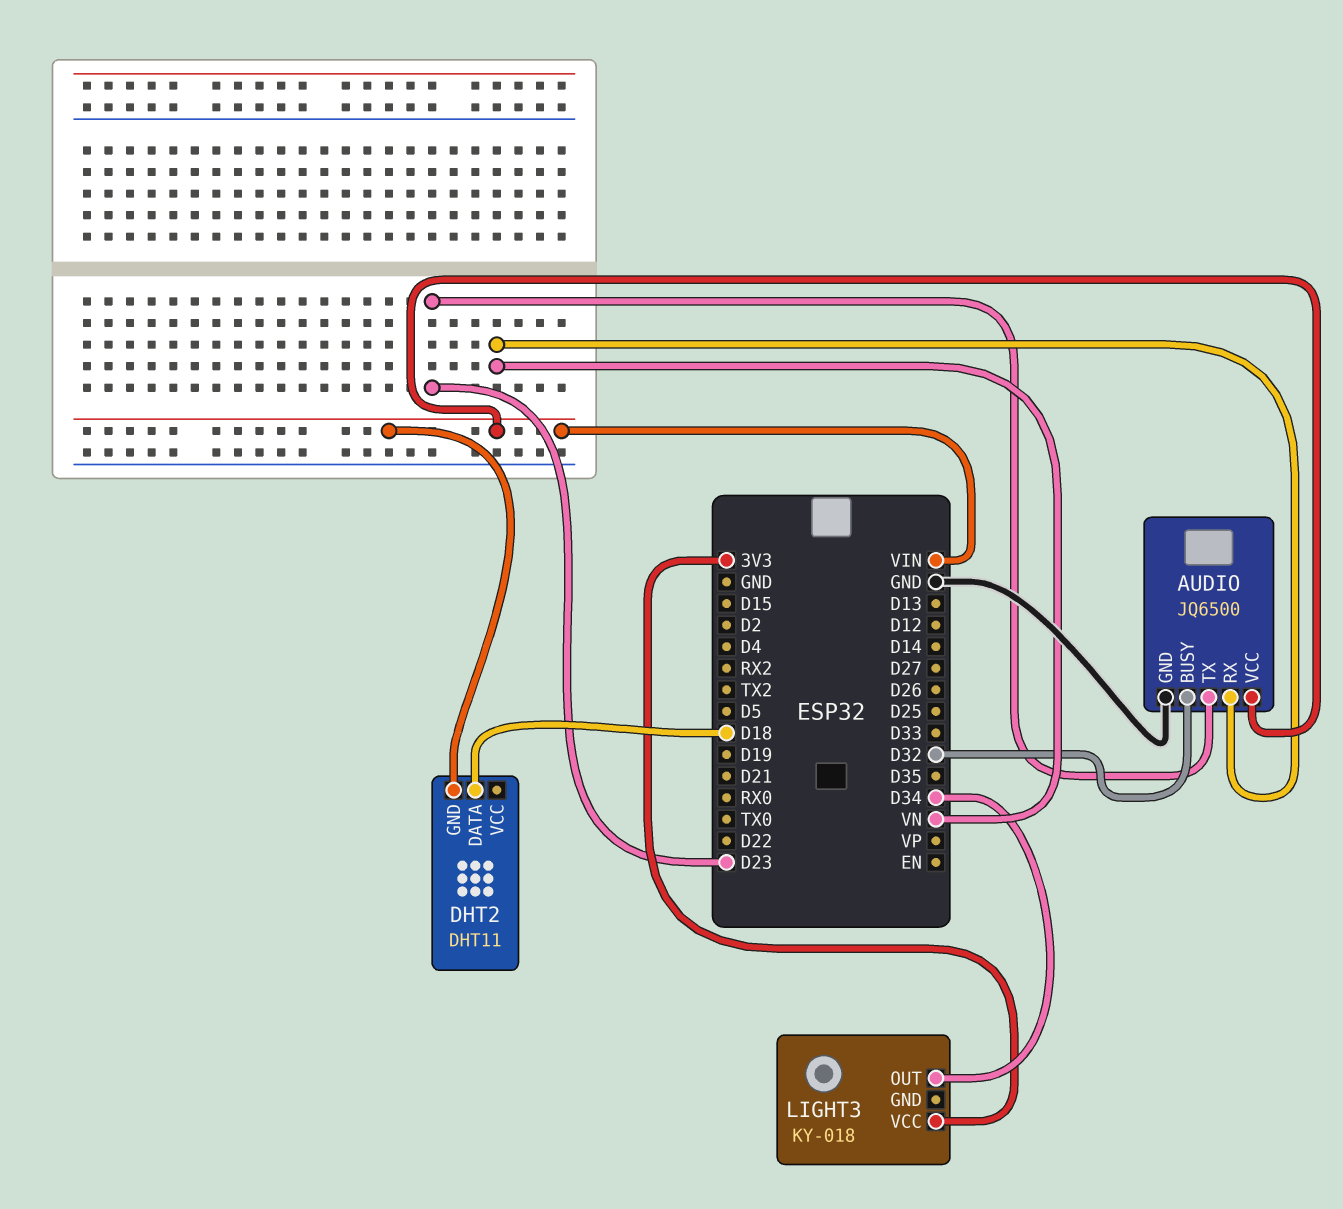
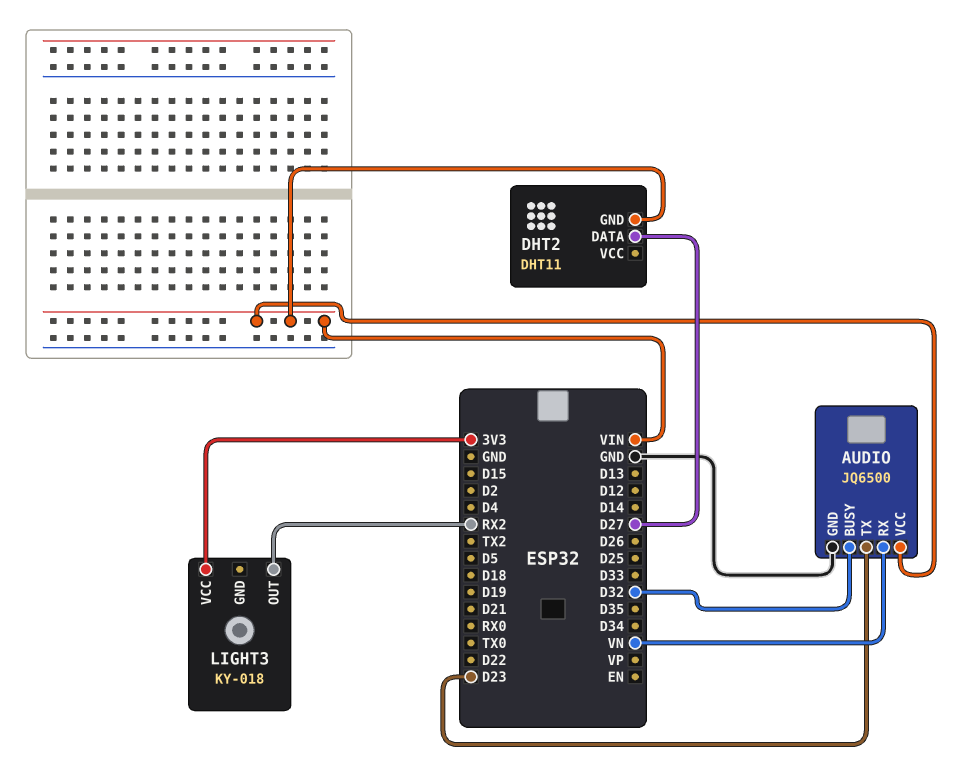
DHT2 pin DATA: D18 -> D27
LIGHT3 pin OUT: D34 -> RX2

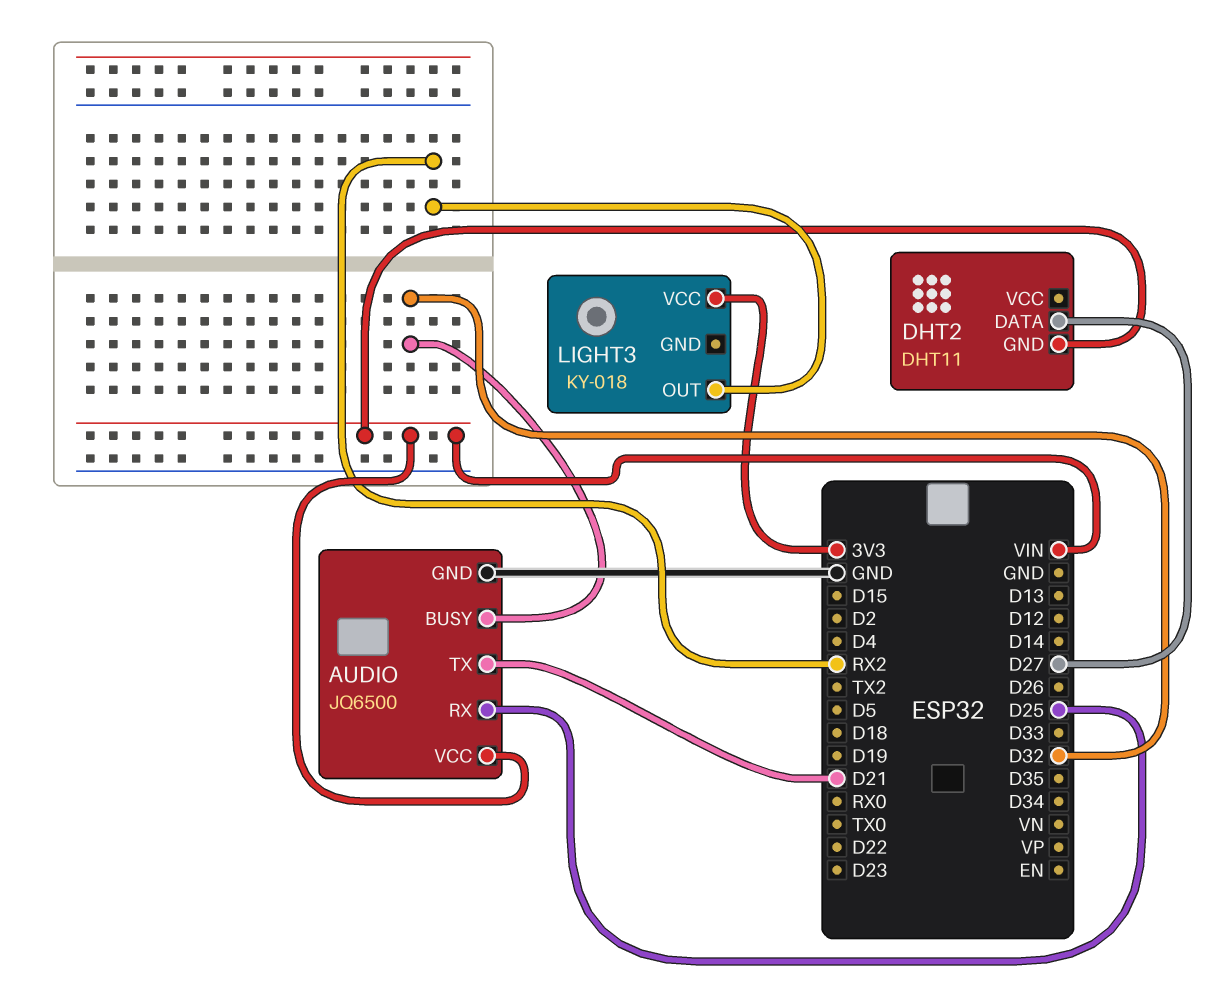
AUDIO pin RX: VN -> D25
AUDIO pin TX: D23 -> D21

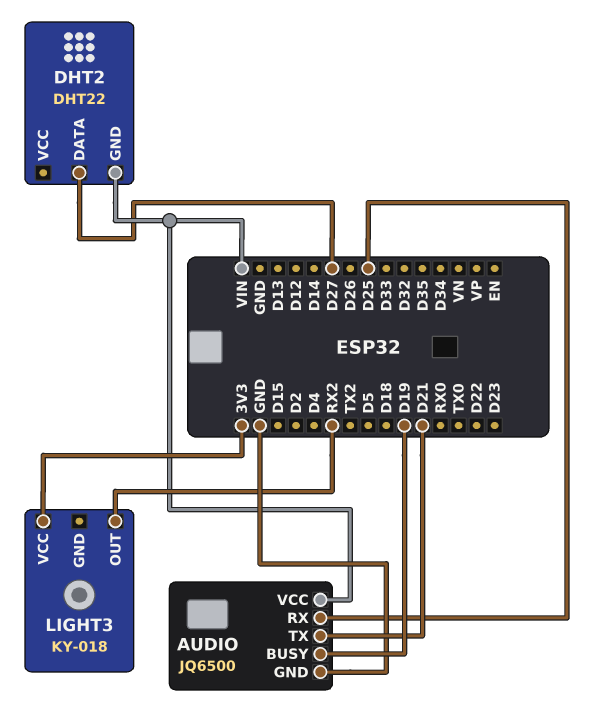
AUDIO pin BUSY: D32 -> D19
DHT2: DHT11 -> DHT22

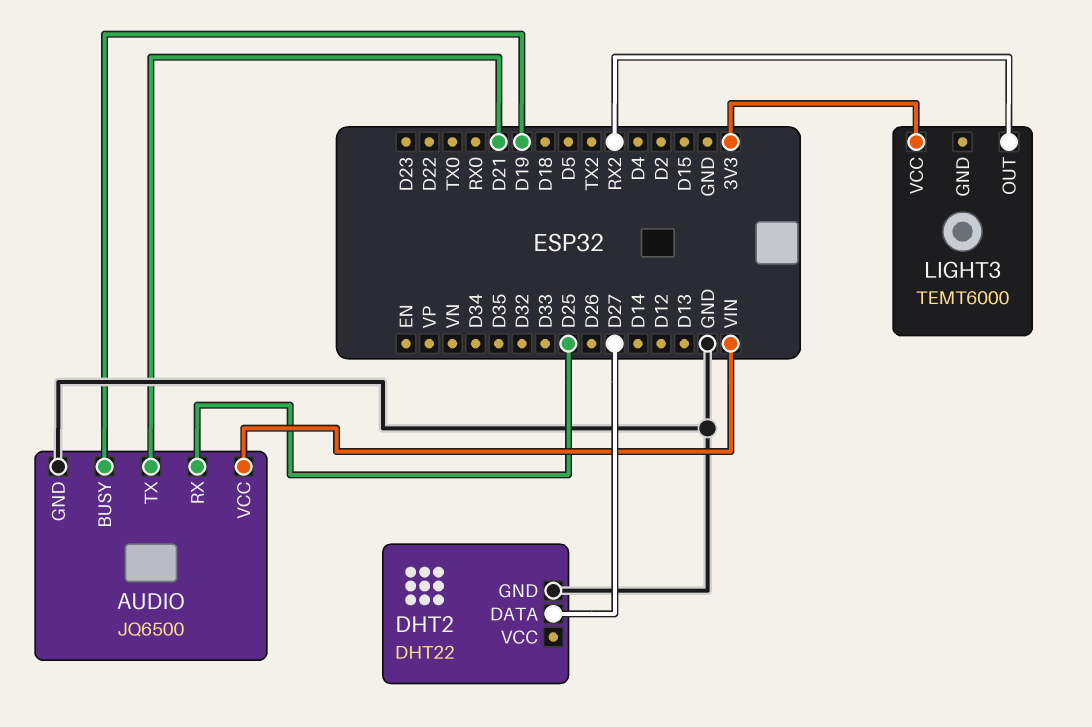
DHT2 pin GND: VIN -> GND
LIGHT3: KY-018 -> TEMT6000

